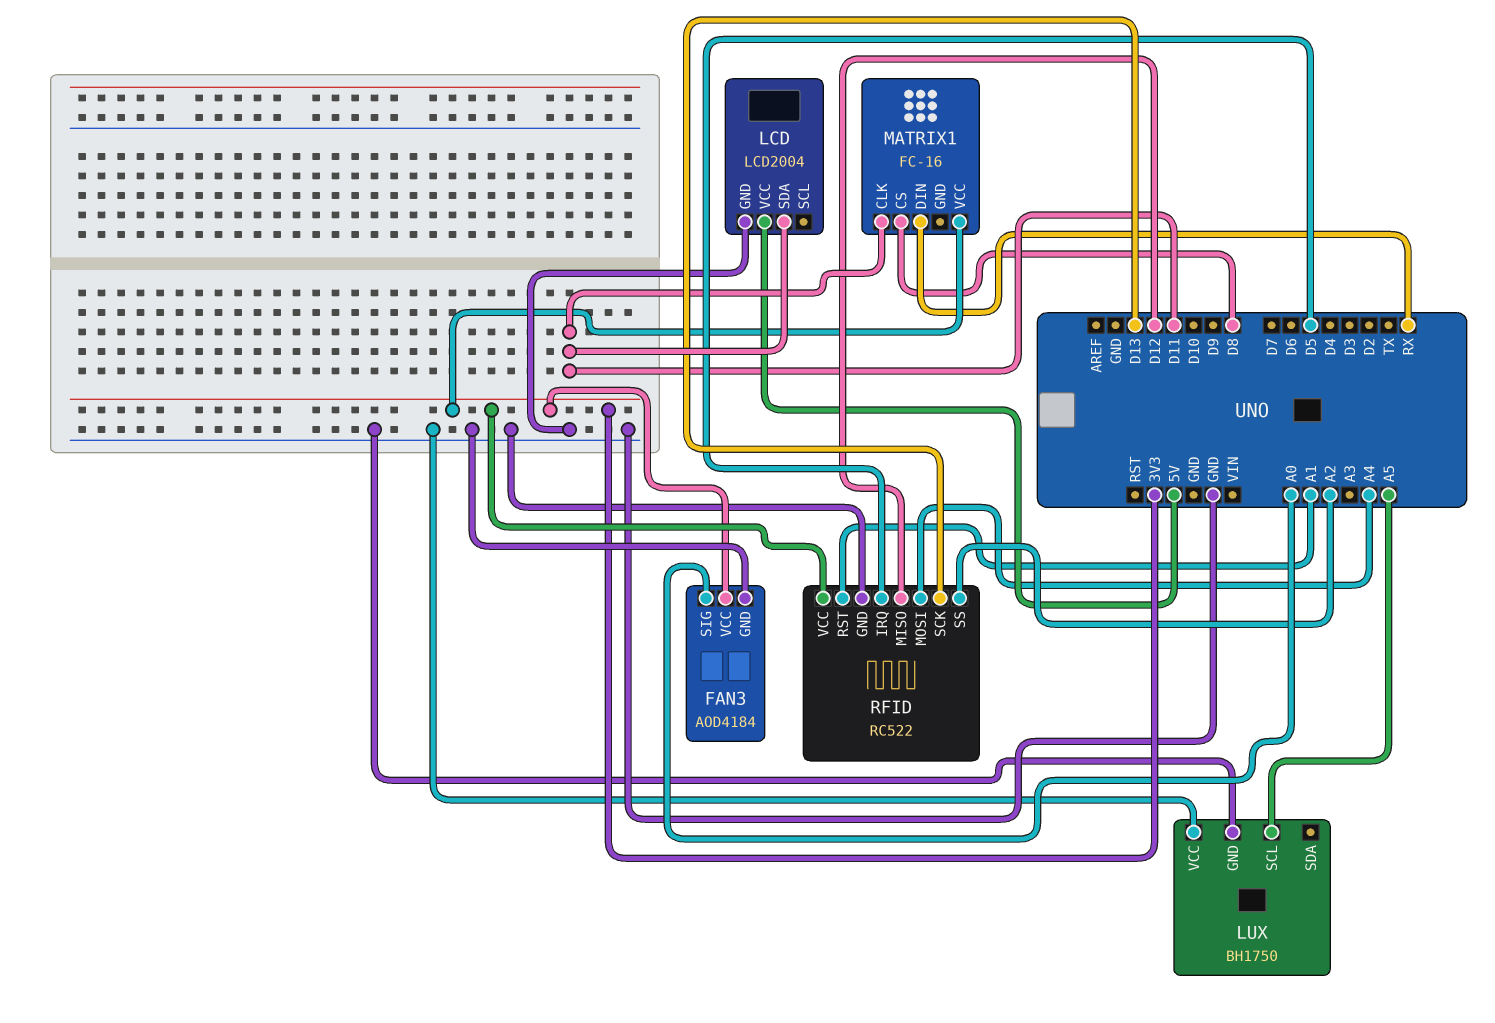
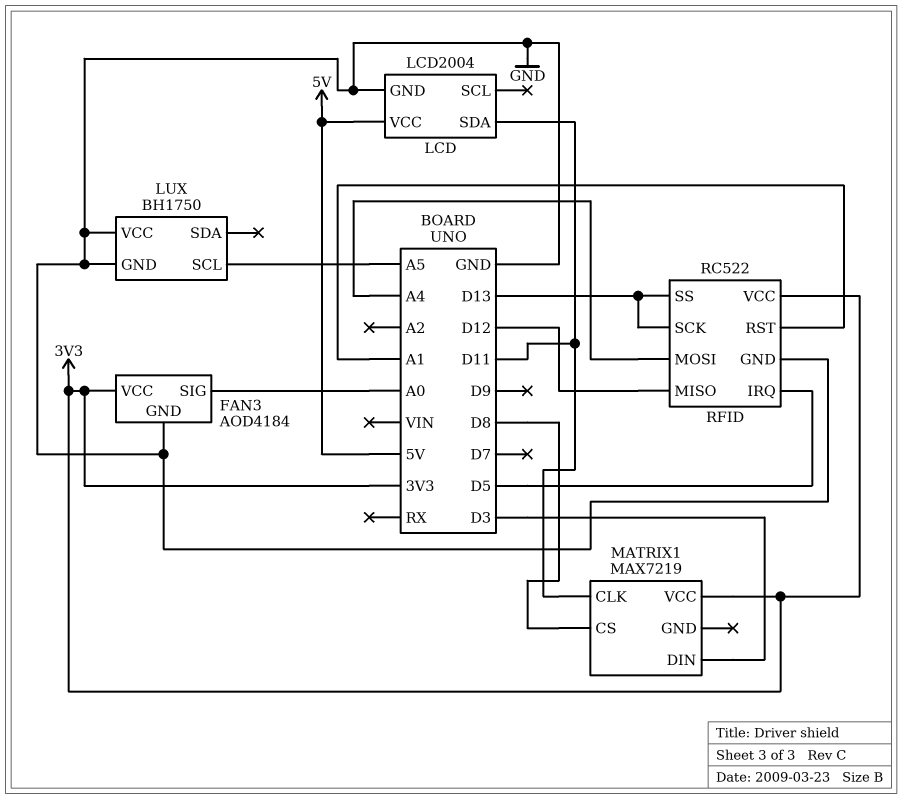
MATRIX1: FC-16 -> MAX7219
MATRIX1 pin DIN: RX -> D3
RFID pin SS: A2 -> D13

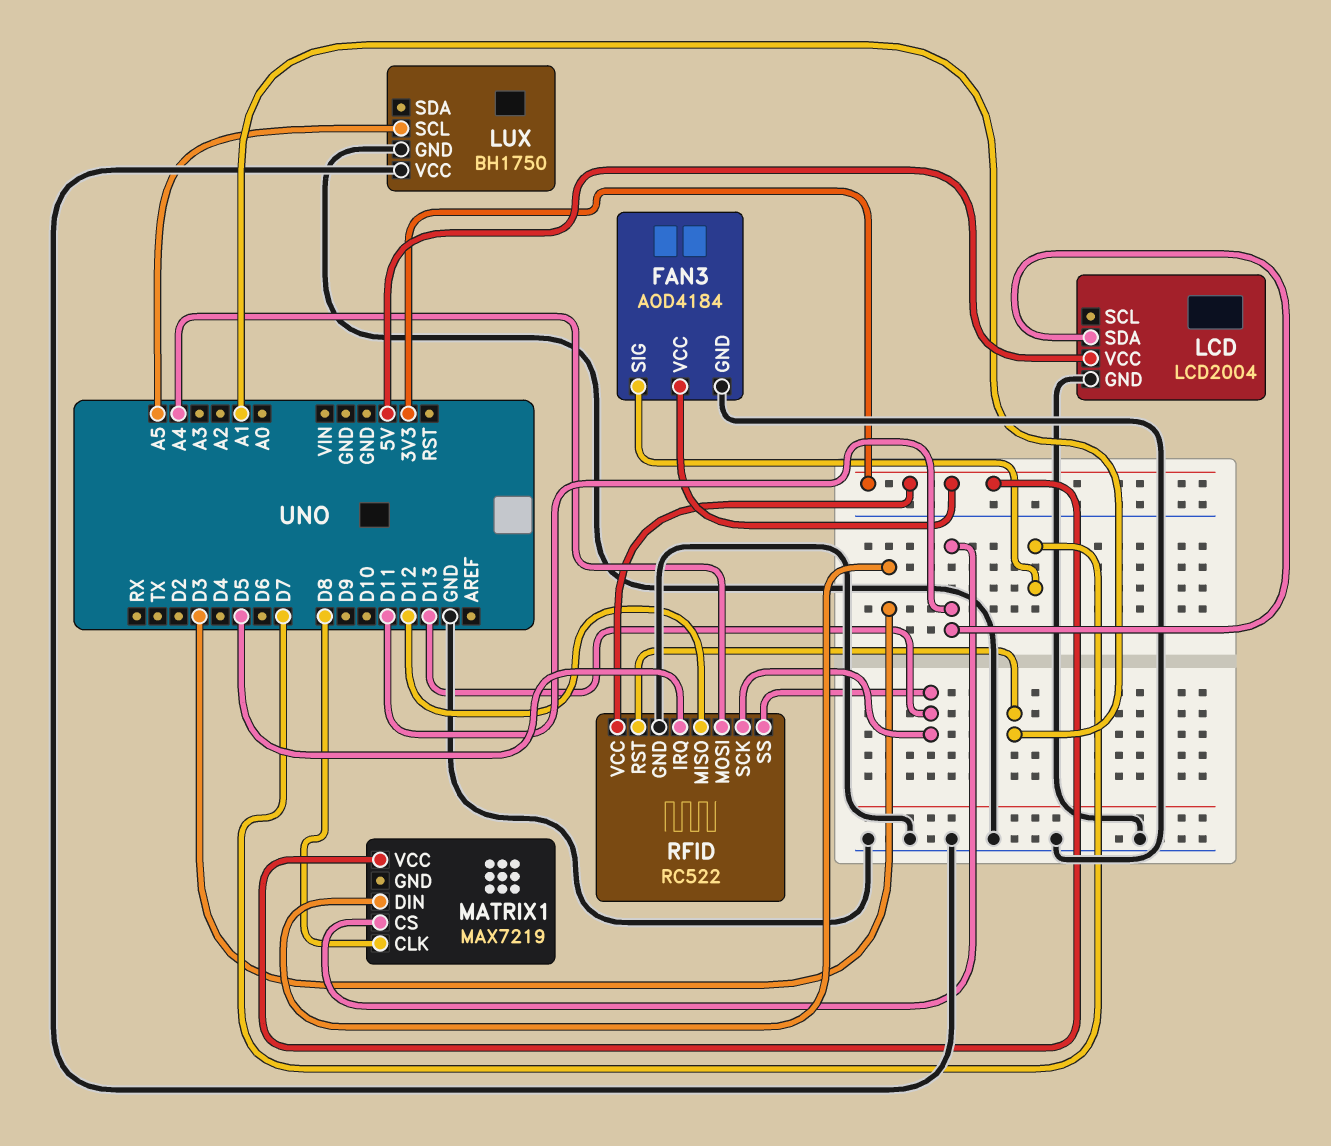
FAN3 pin SIG: A0 -> D7
MATRIX1 pin CLK: D11 -> D8
MATRIX1 pin CS: D8 -> D11

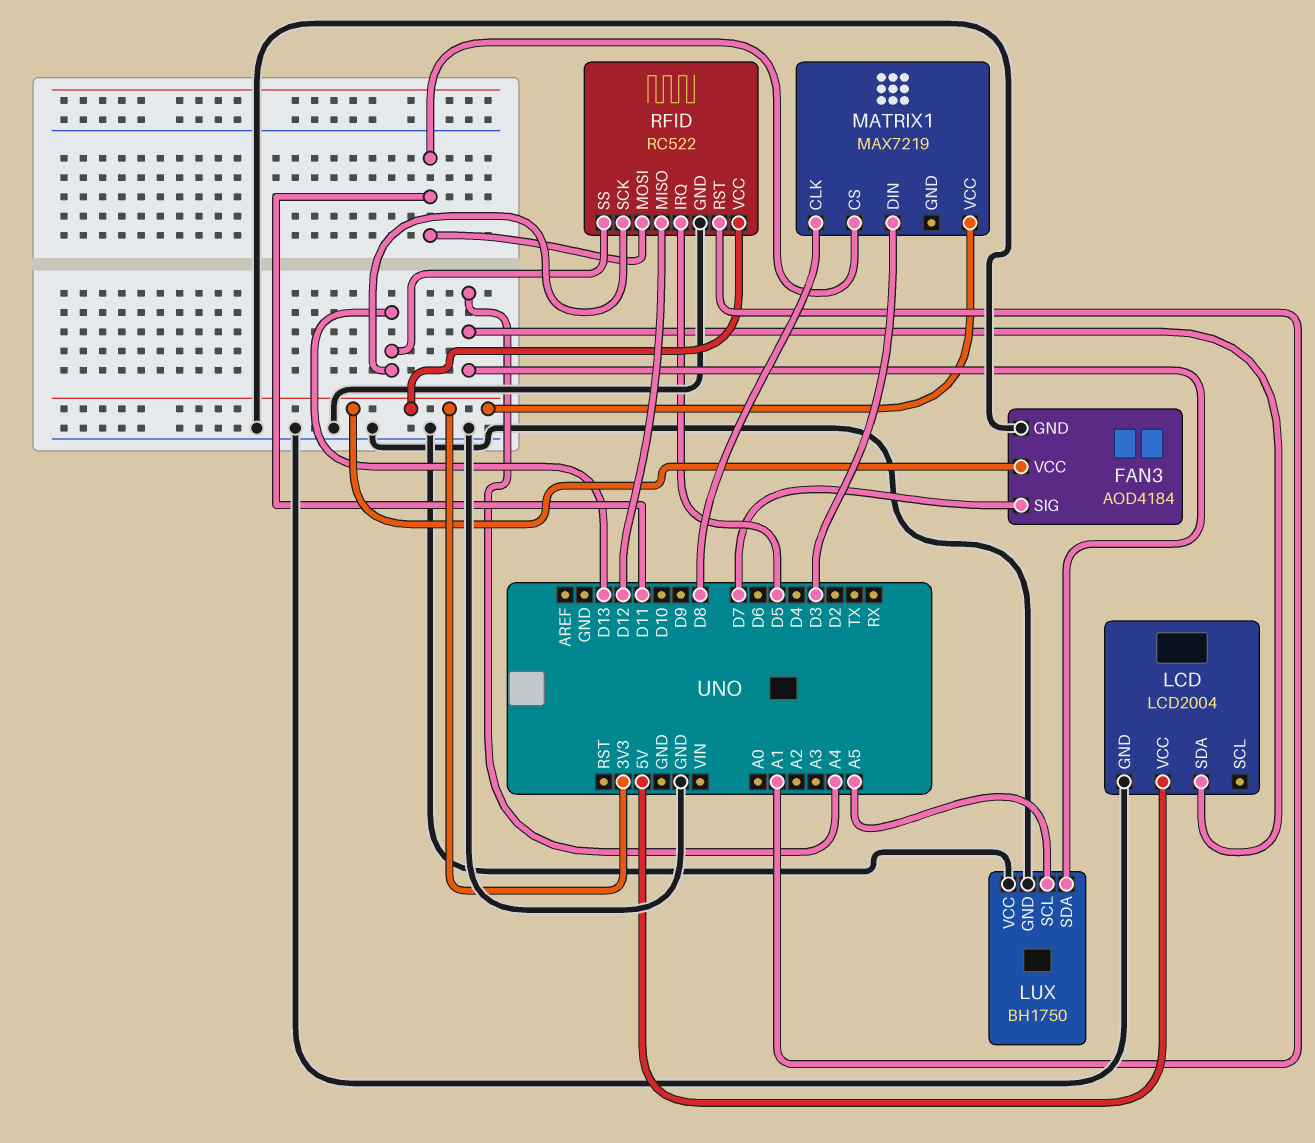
LCD pin SDA: D11 -> A4
LUX pin SDA: none -> A4
RFID pin MOSI: A4 -> D11

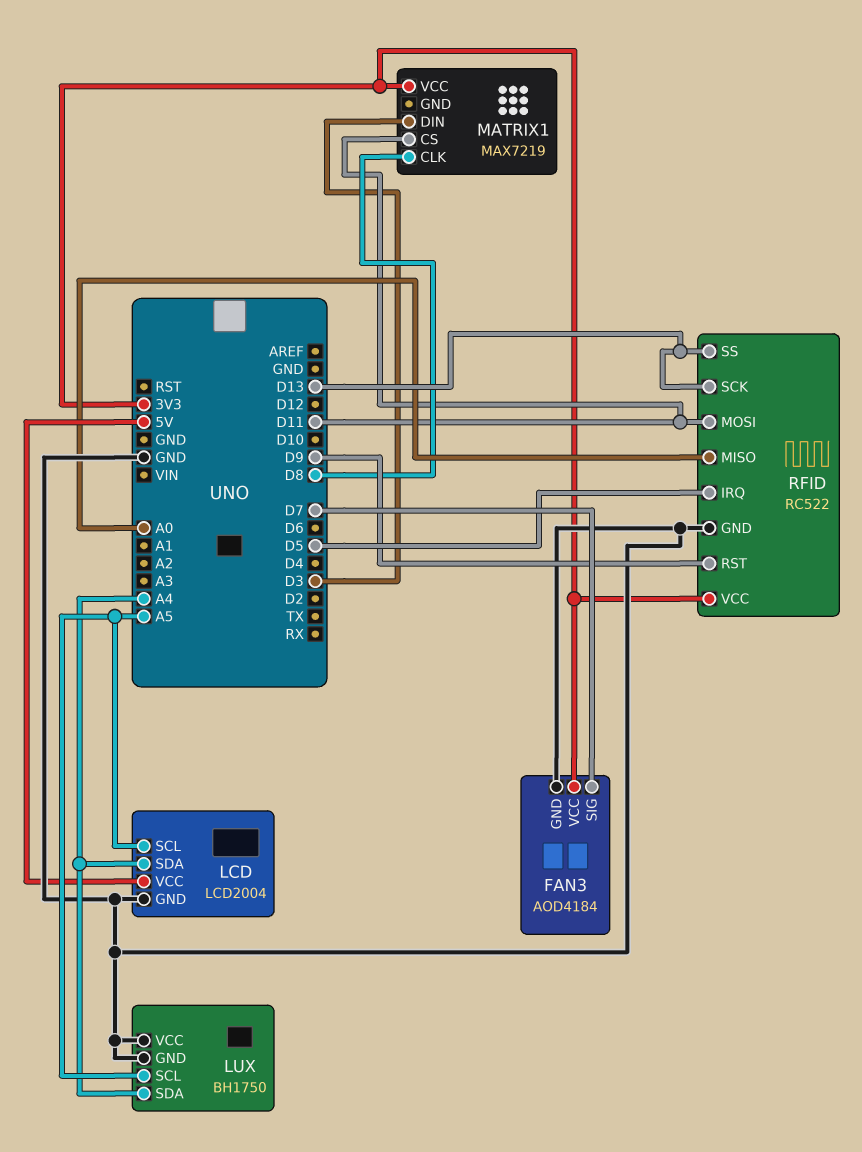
LCD pin SCL: none -> A5
RFID pin MISO: D12 -> A0
RFID pin RST: A1 -> D9

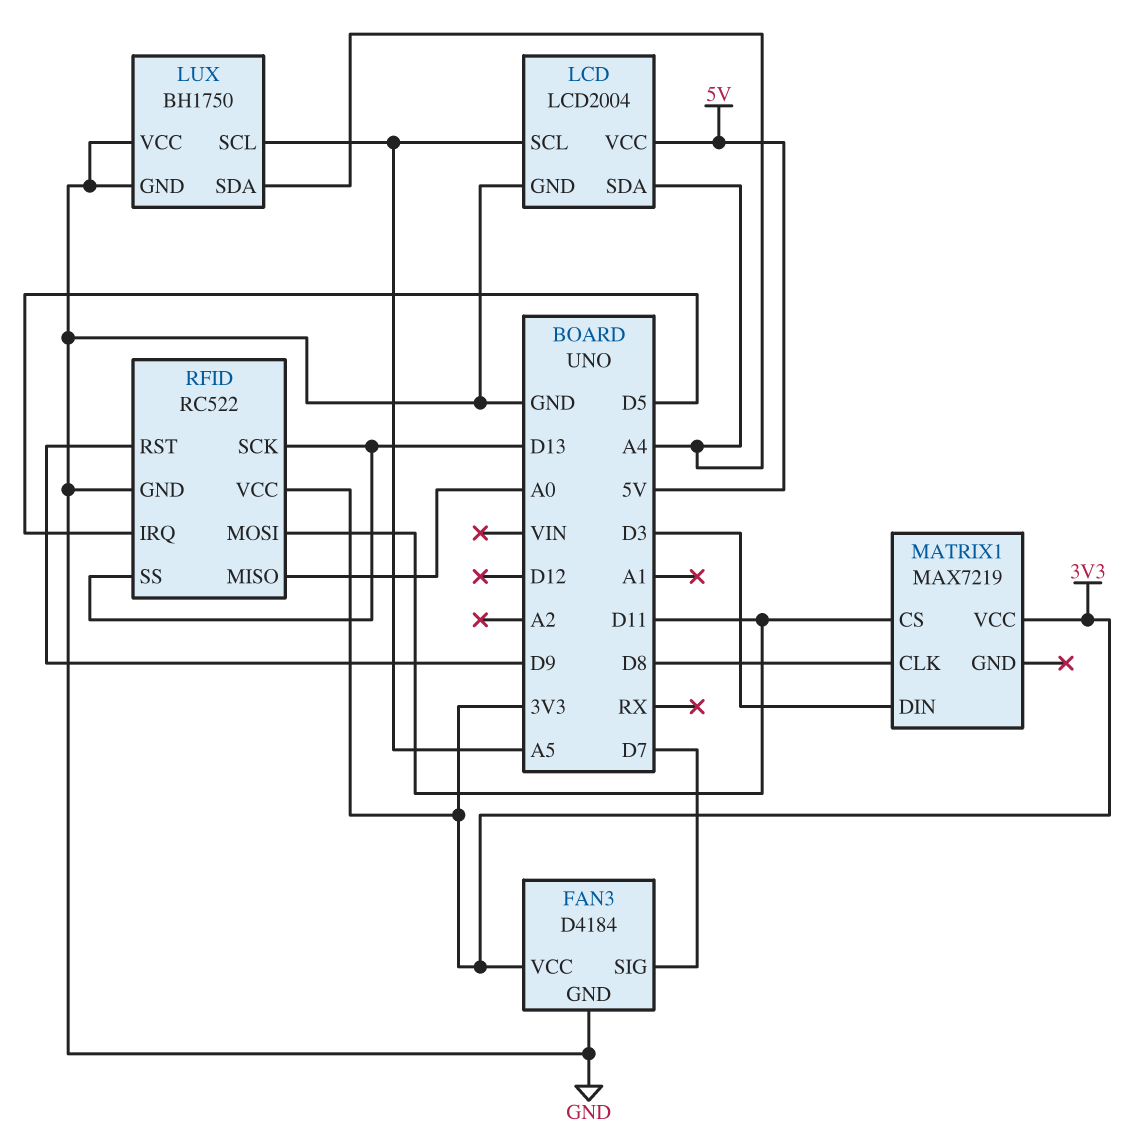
FAN3: AOD4184 -> D4184

